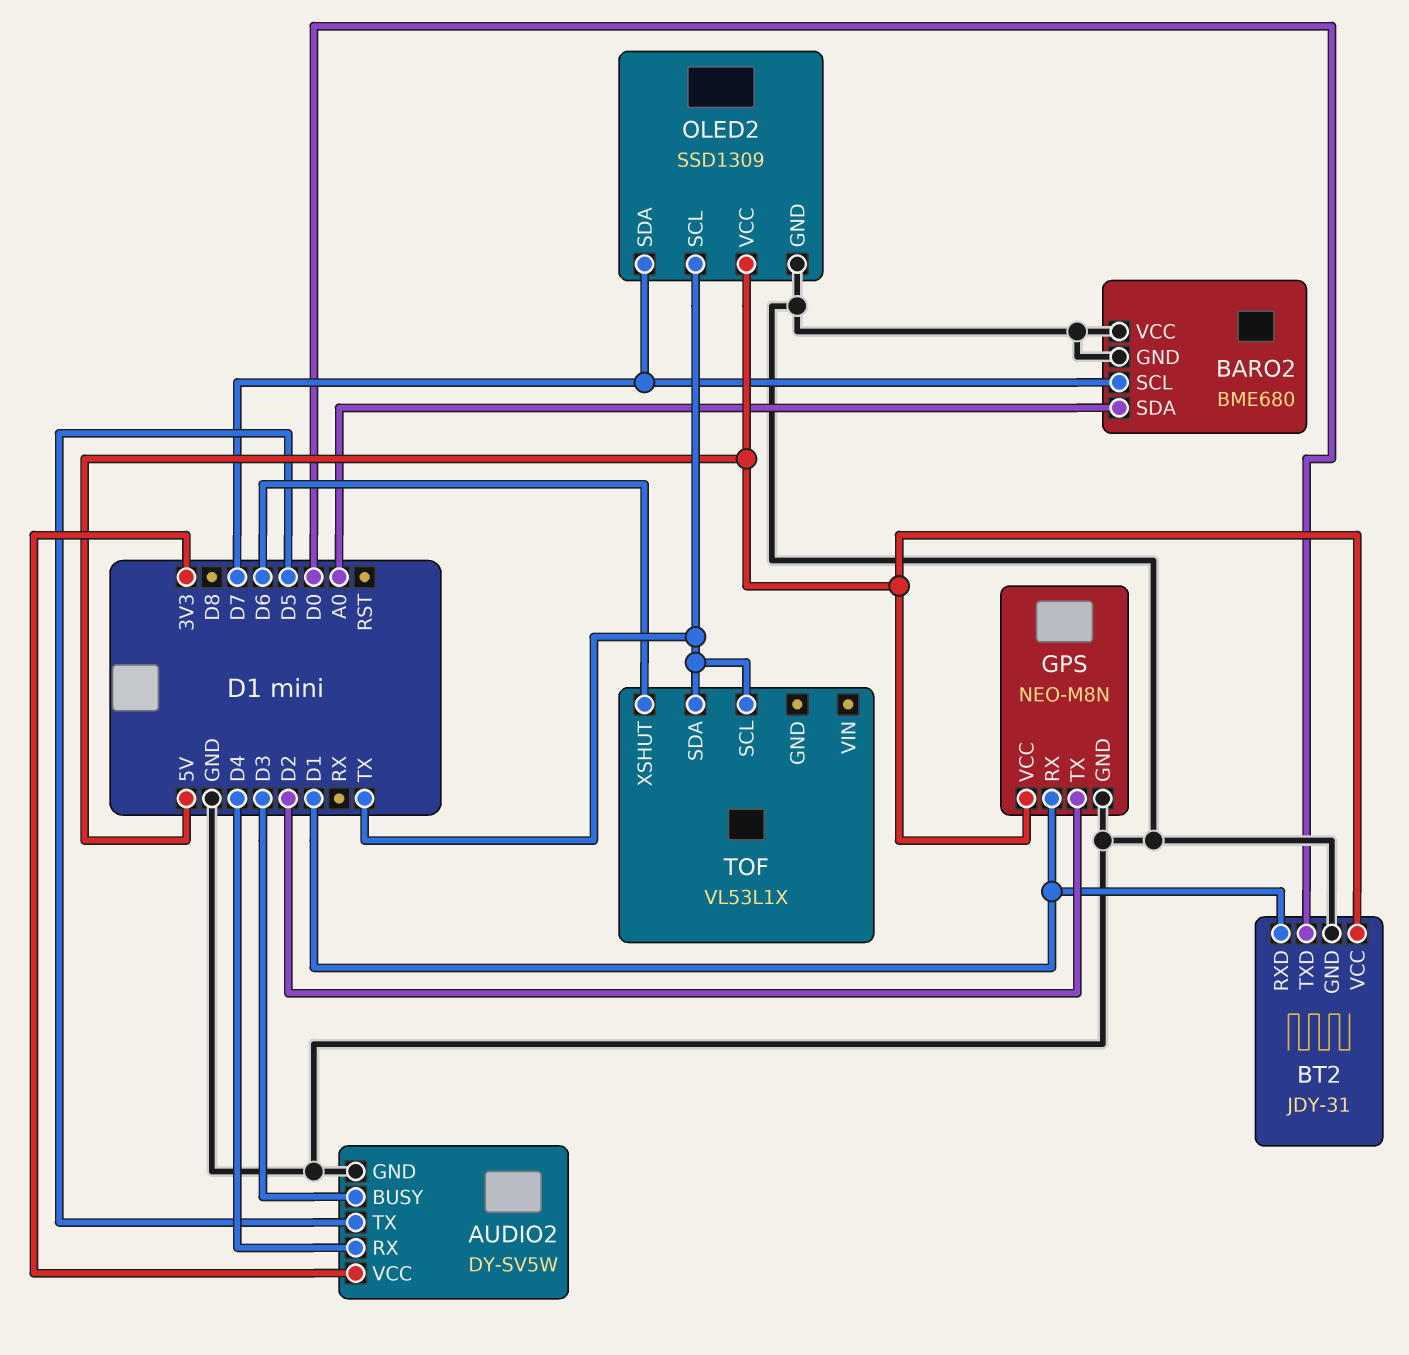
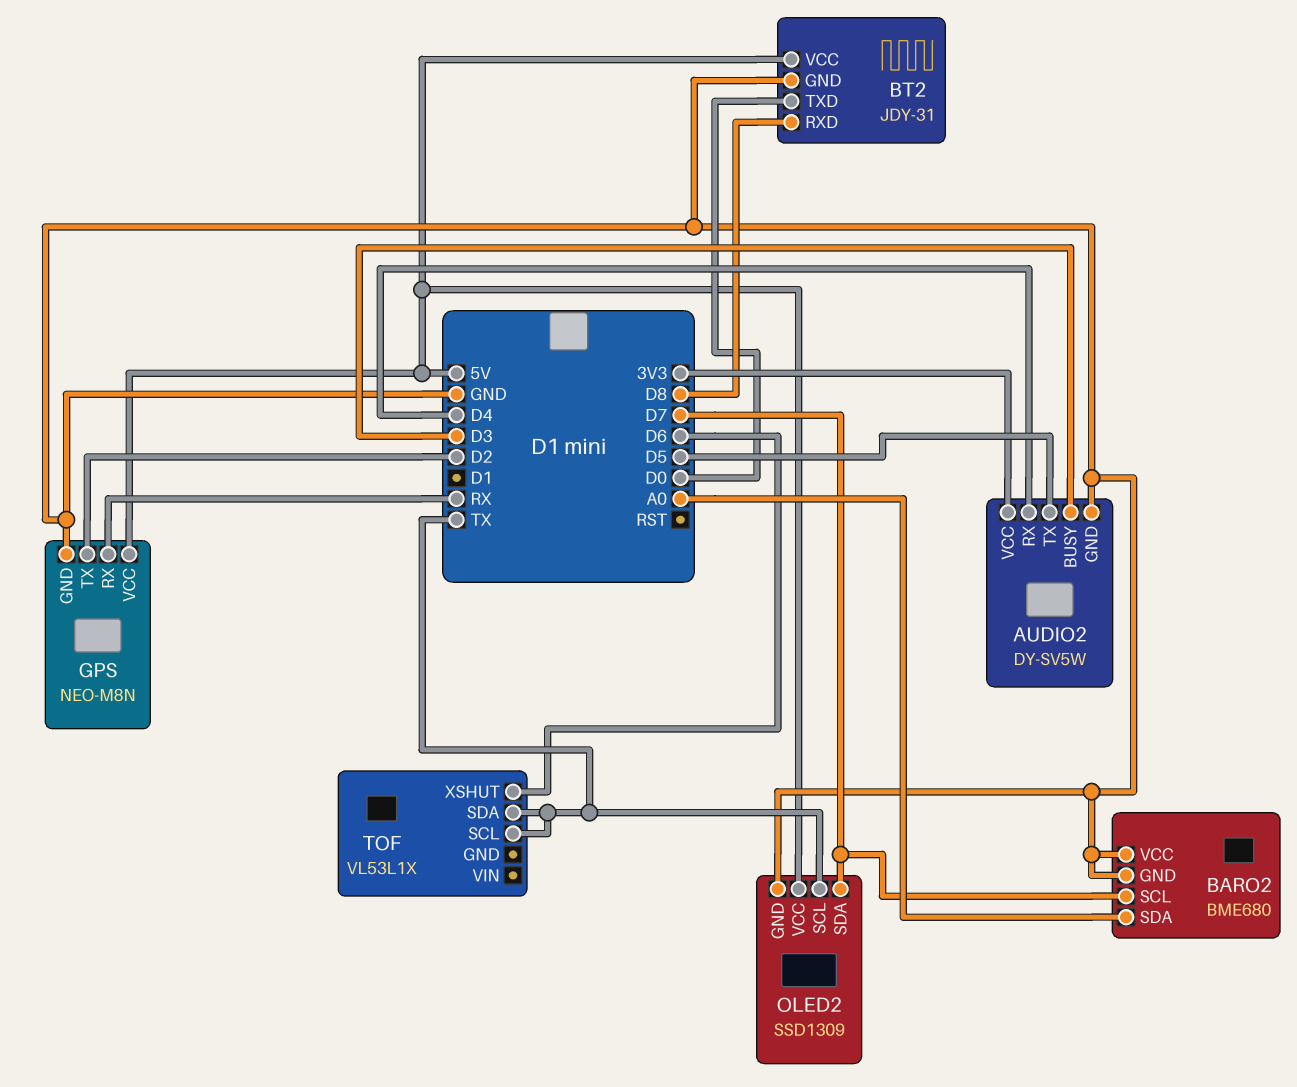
BT2 pin RXD: D1 -> D8
GPS pin RX: D1 -> RX

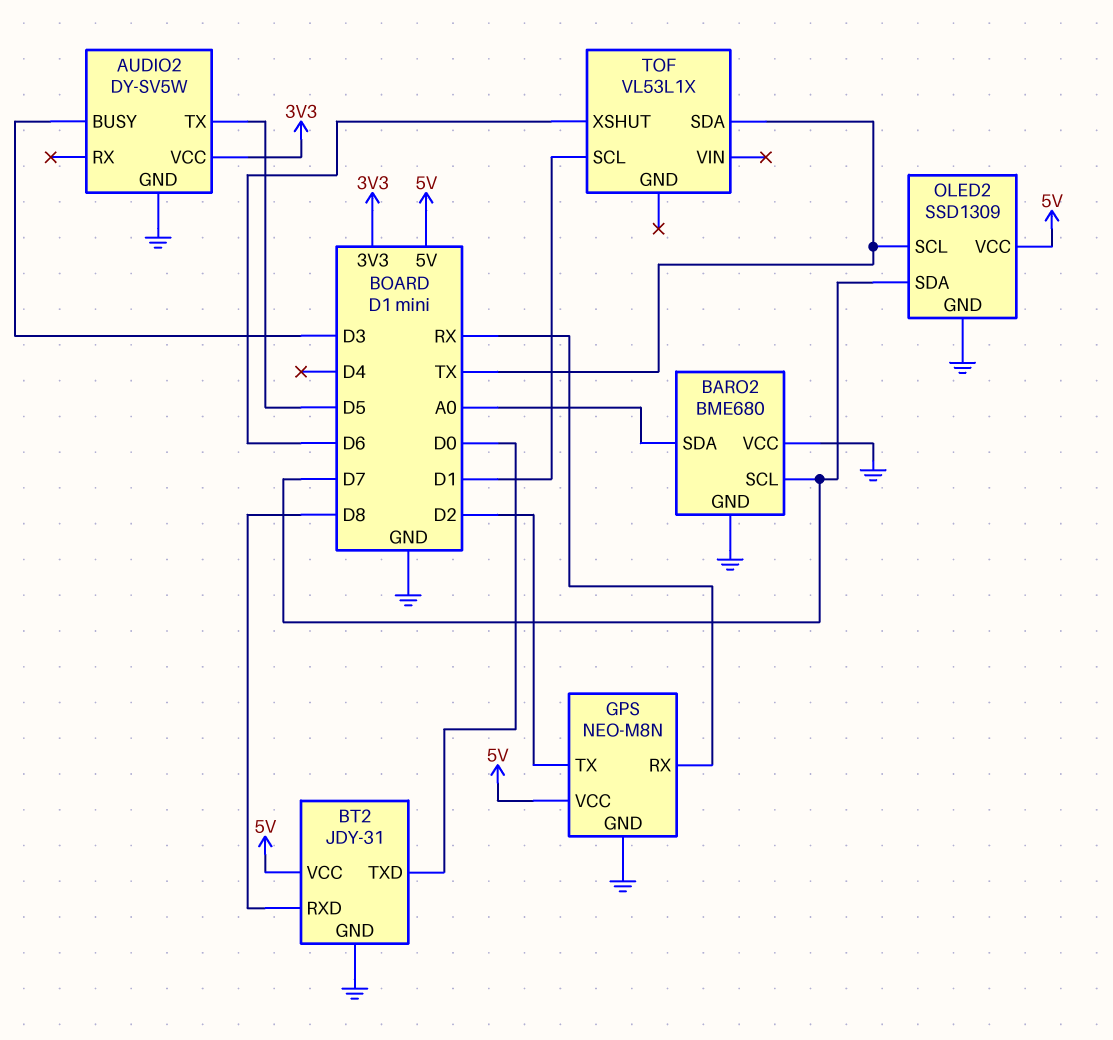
AUDIO2 pin RX: D4 -> none
TOF pin SCL: TX -> D1

